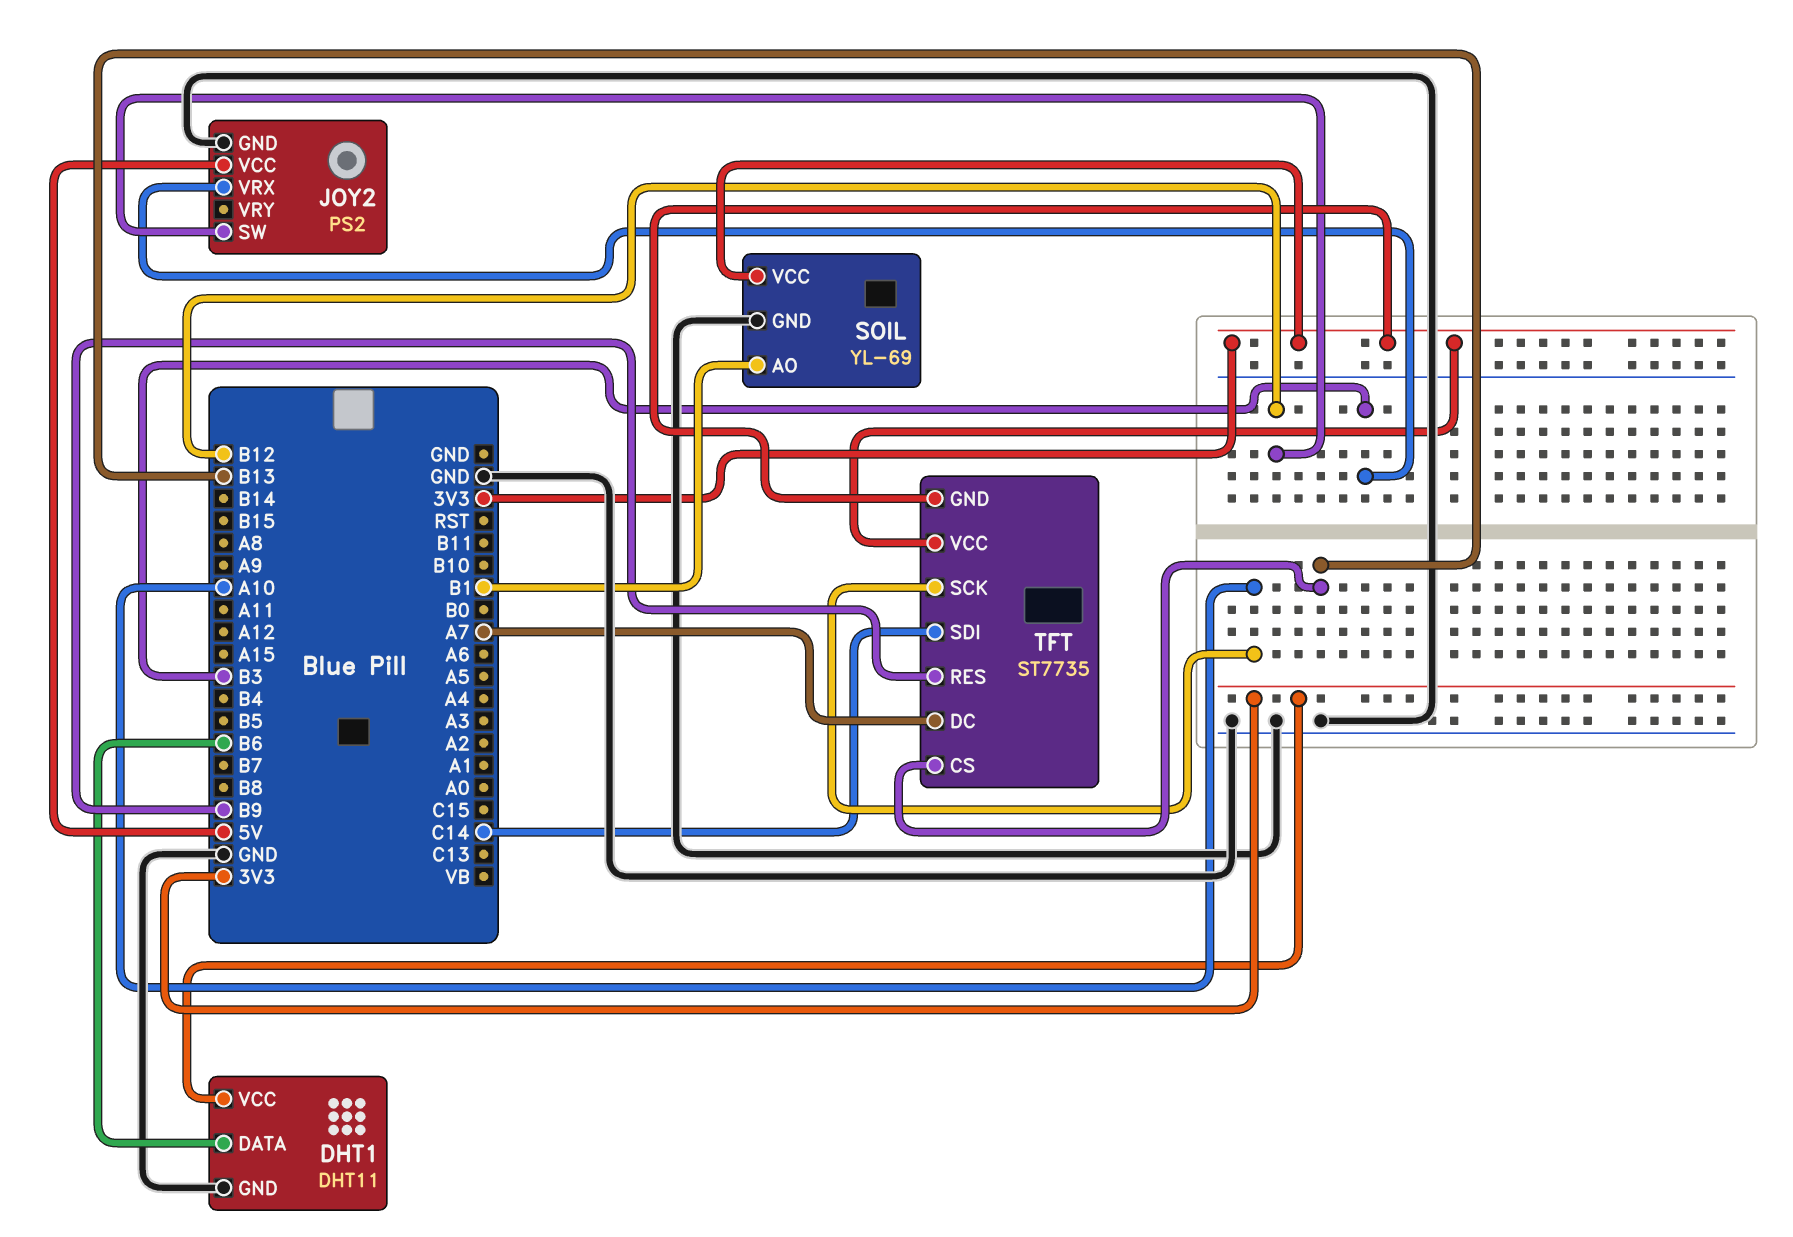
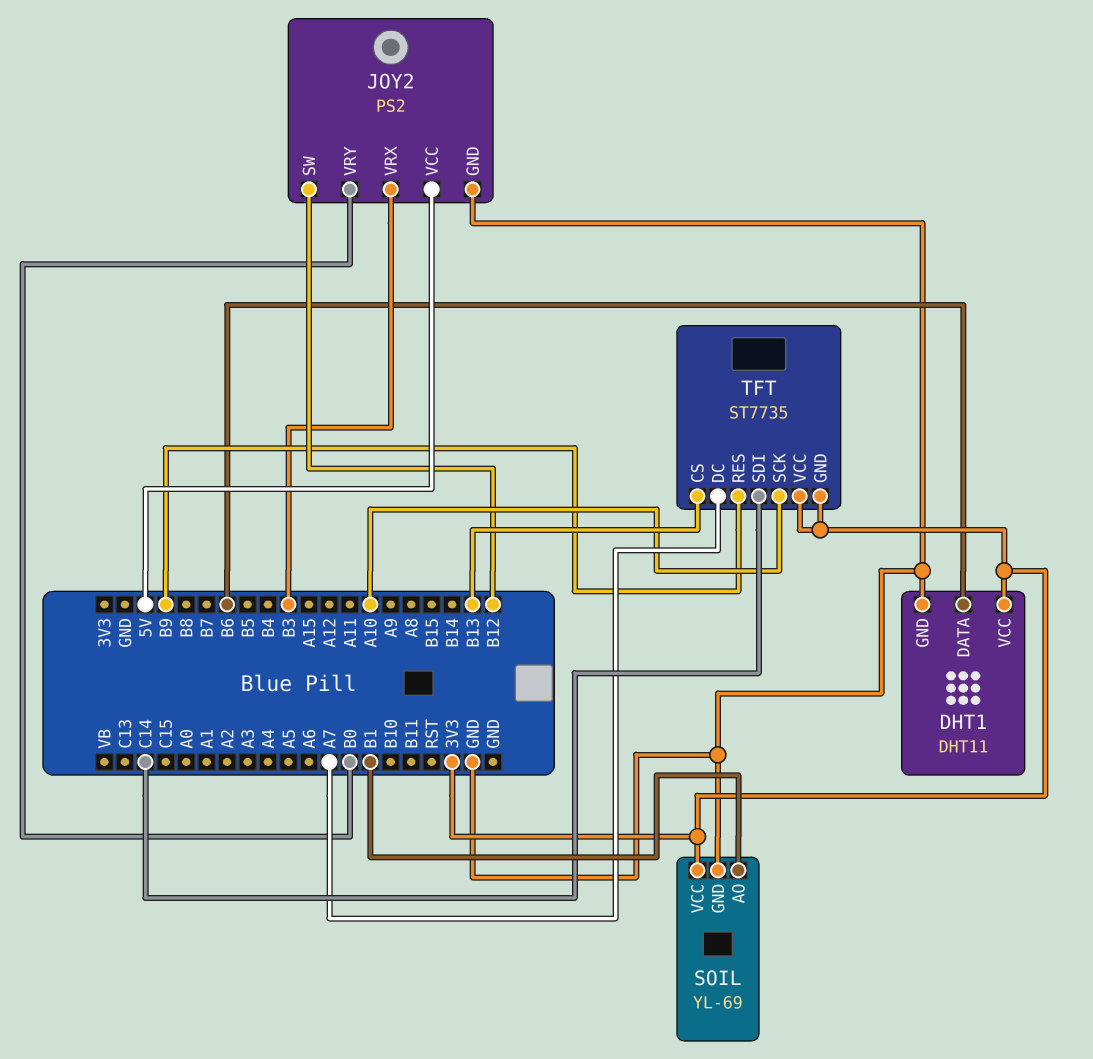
JOY2 pin VRY: none -> B0

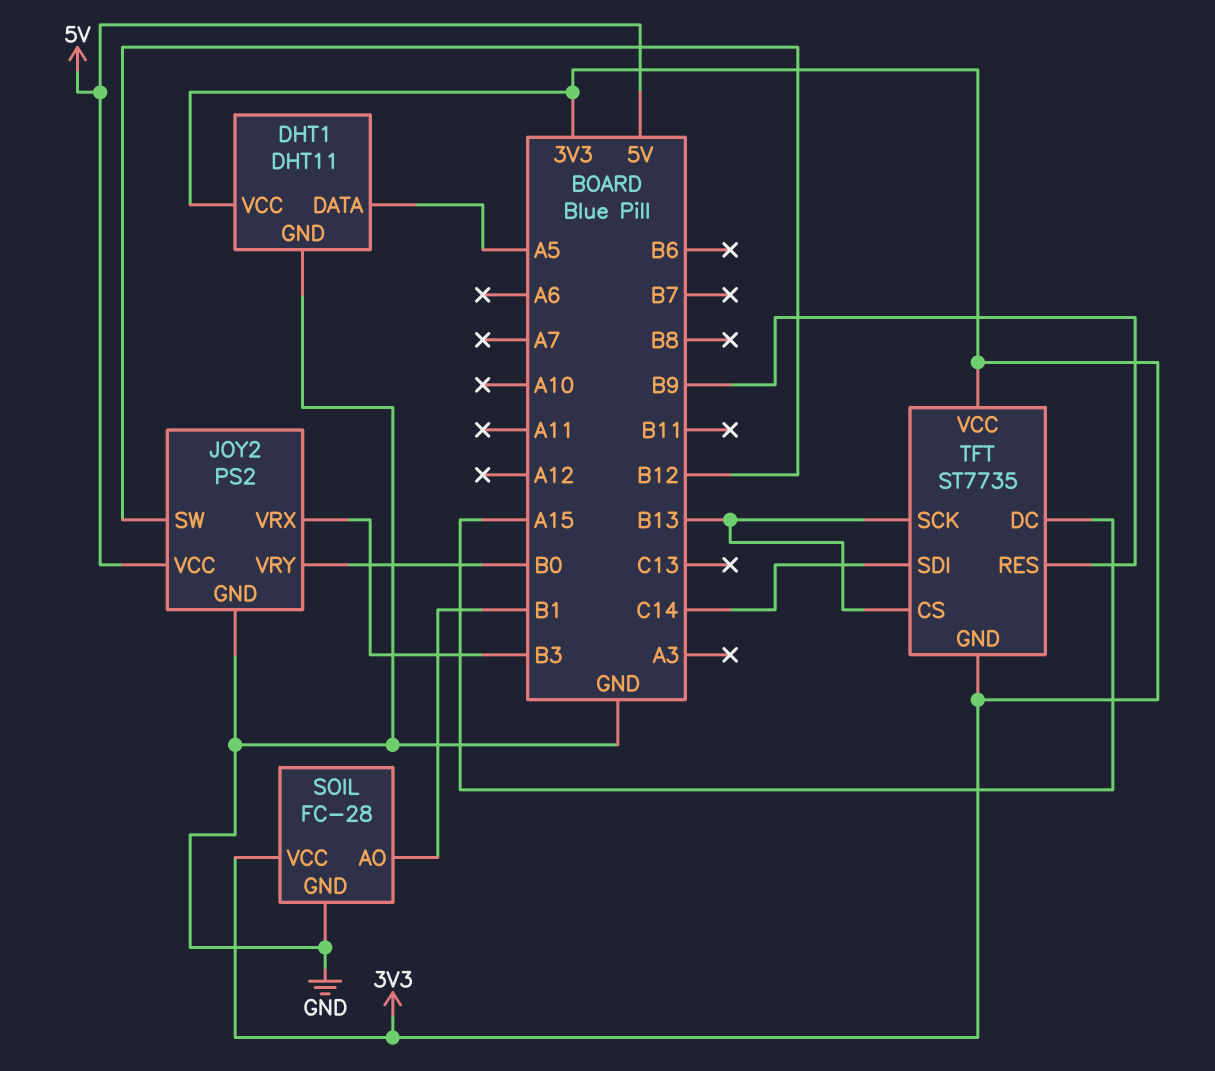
DHT1 pin DATA: B6 -> A5
SOIL: YL-69 -> FC-28
TFT pin DC: A7 -> A15
TFT pin SCK: A10 -> B13

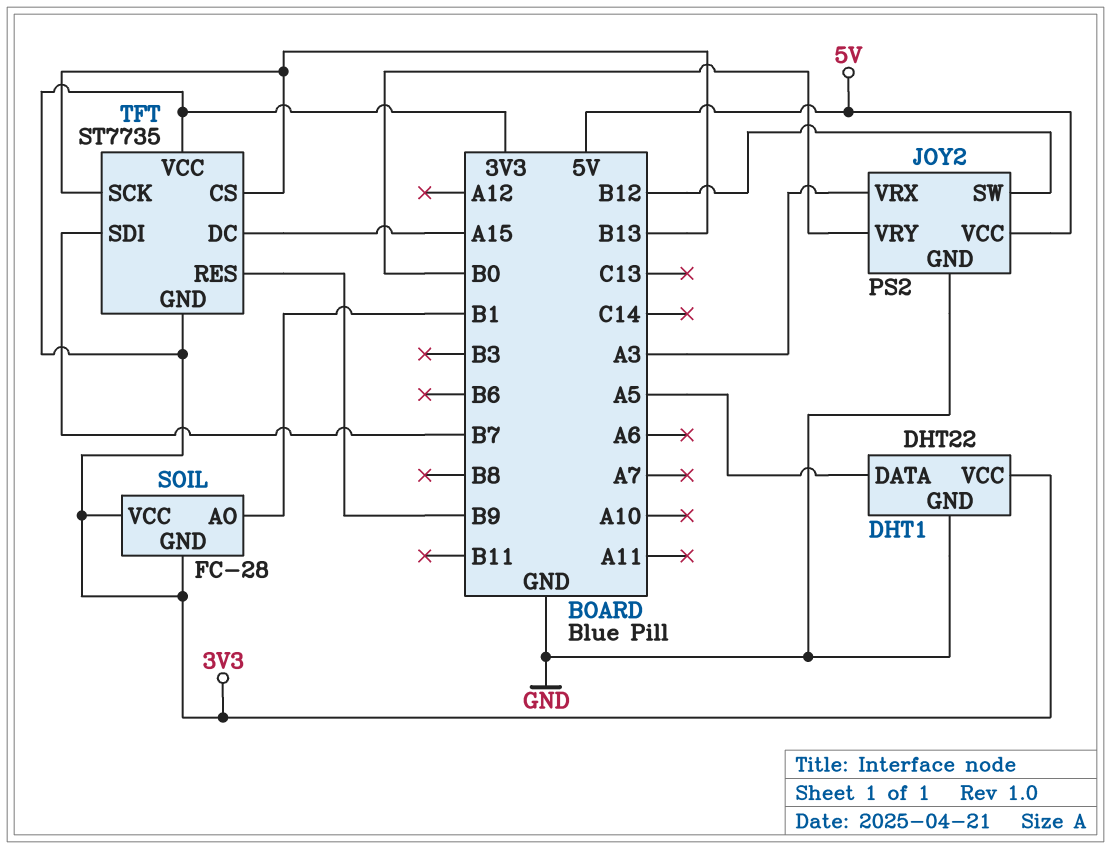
DHT1: DHT11 -> DHT22
JOY2 pin VRX: B3 -> A3
SOIL pin GND: GND -> 3V3
TFT pin SDI: C14 -> B7

